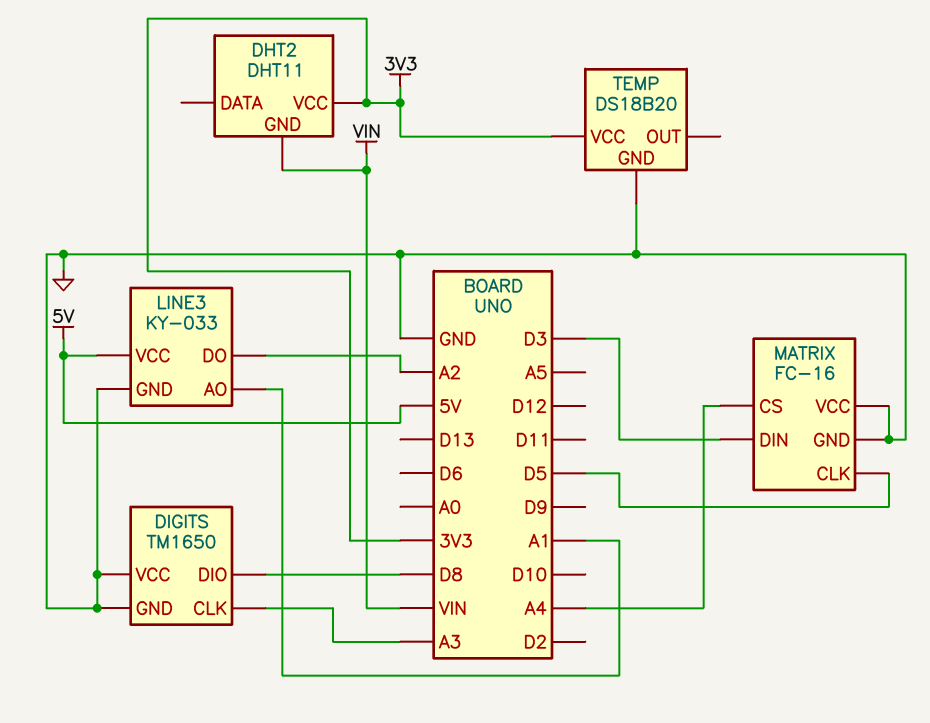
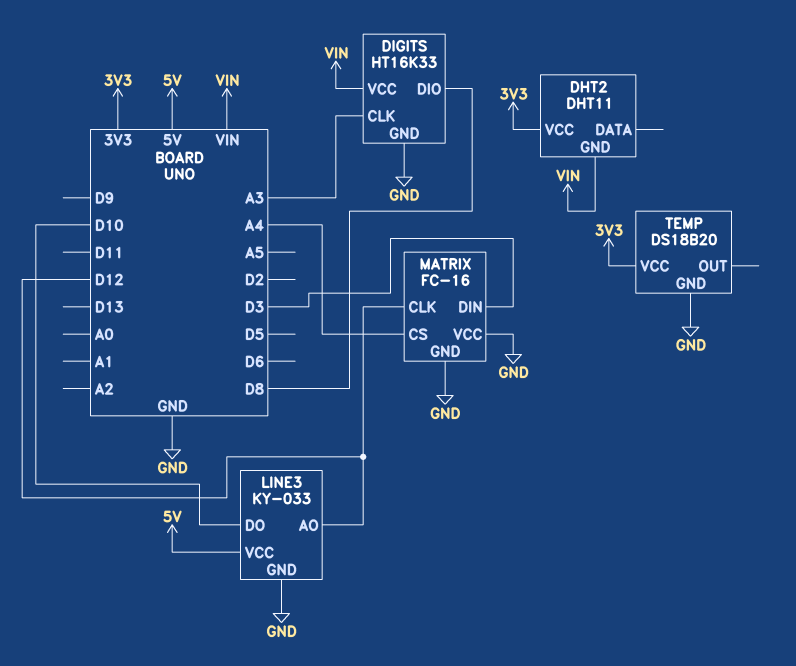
DIGITS: TM1650 -> HT16K33
DIGITS pin VCC: GND -> VIN
LINE3 pin AO: A1 -> D12
LINE3 pin DO: A2 -> D10
MATRIX pin CLK: D5 -> D12

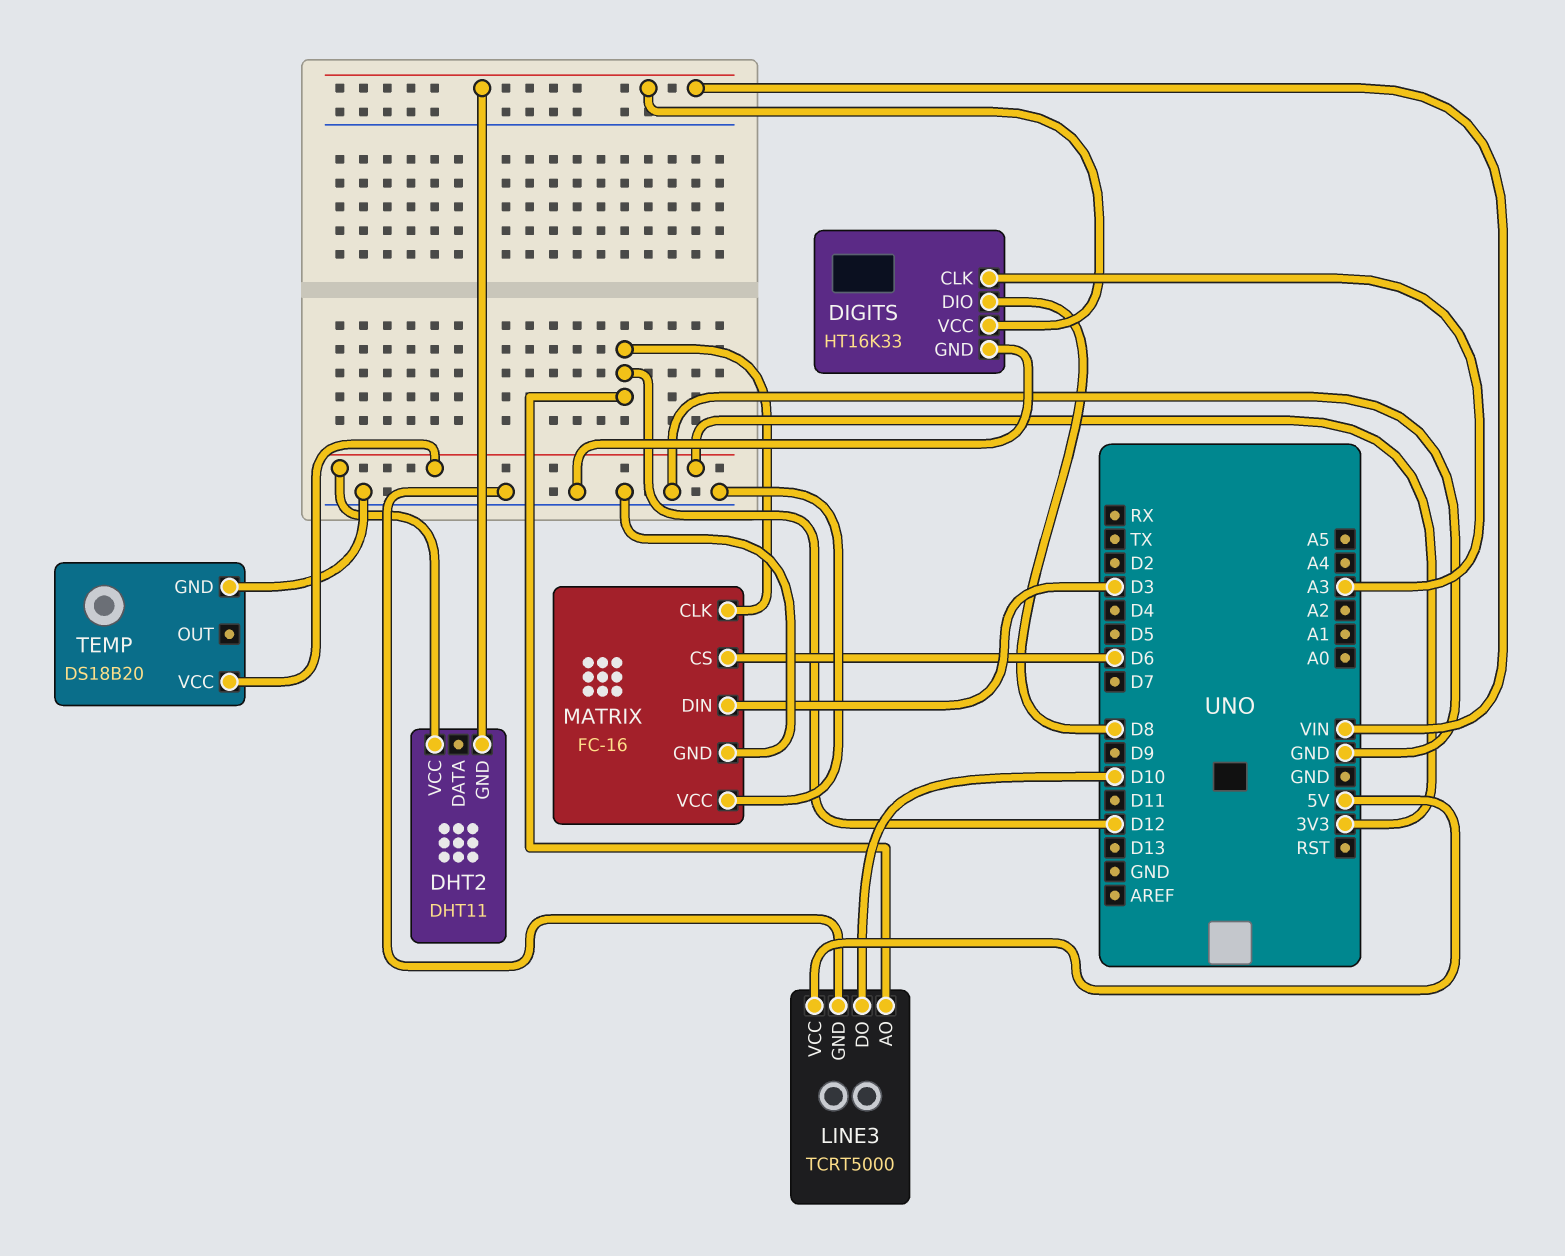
LINE3: KY-033 -> TCRT5000
MATRIX pin CS: A4 -> D6

